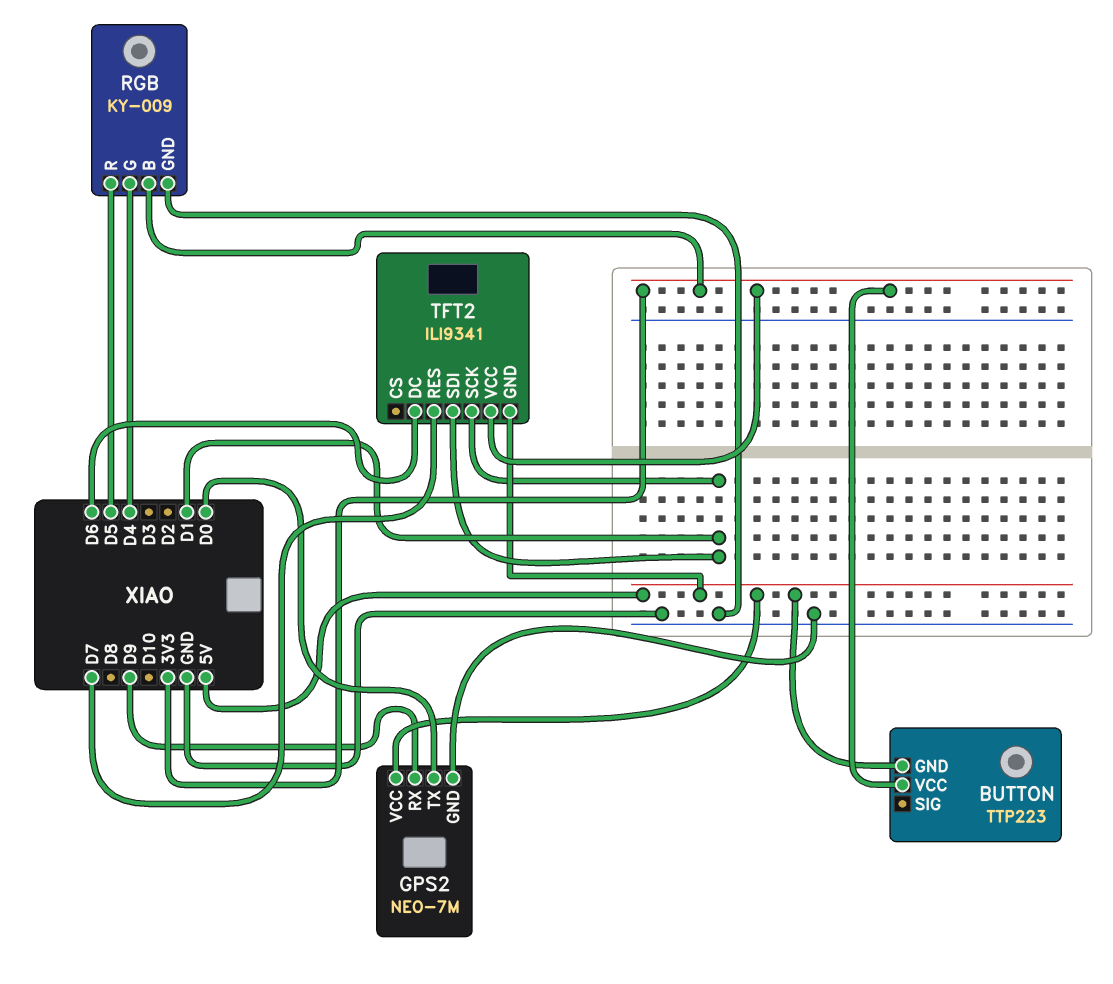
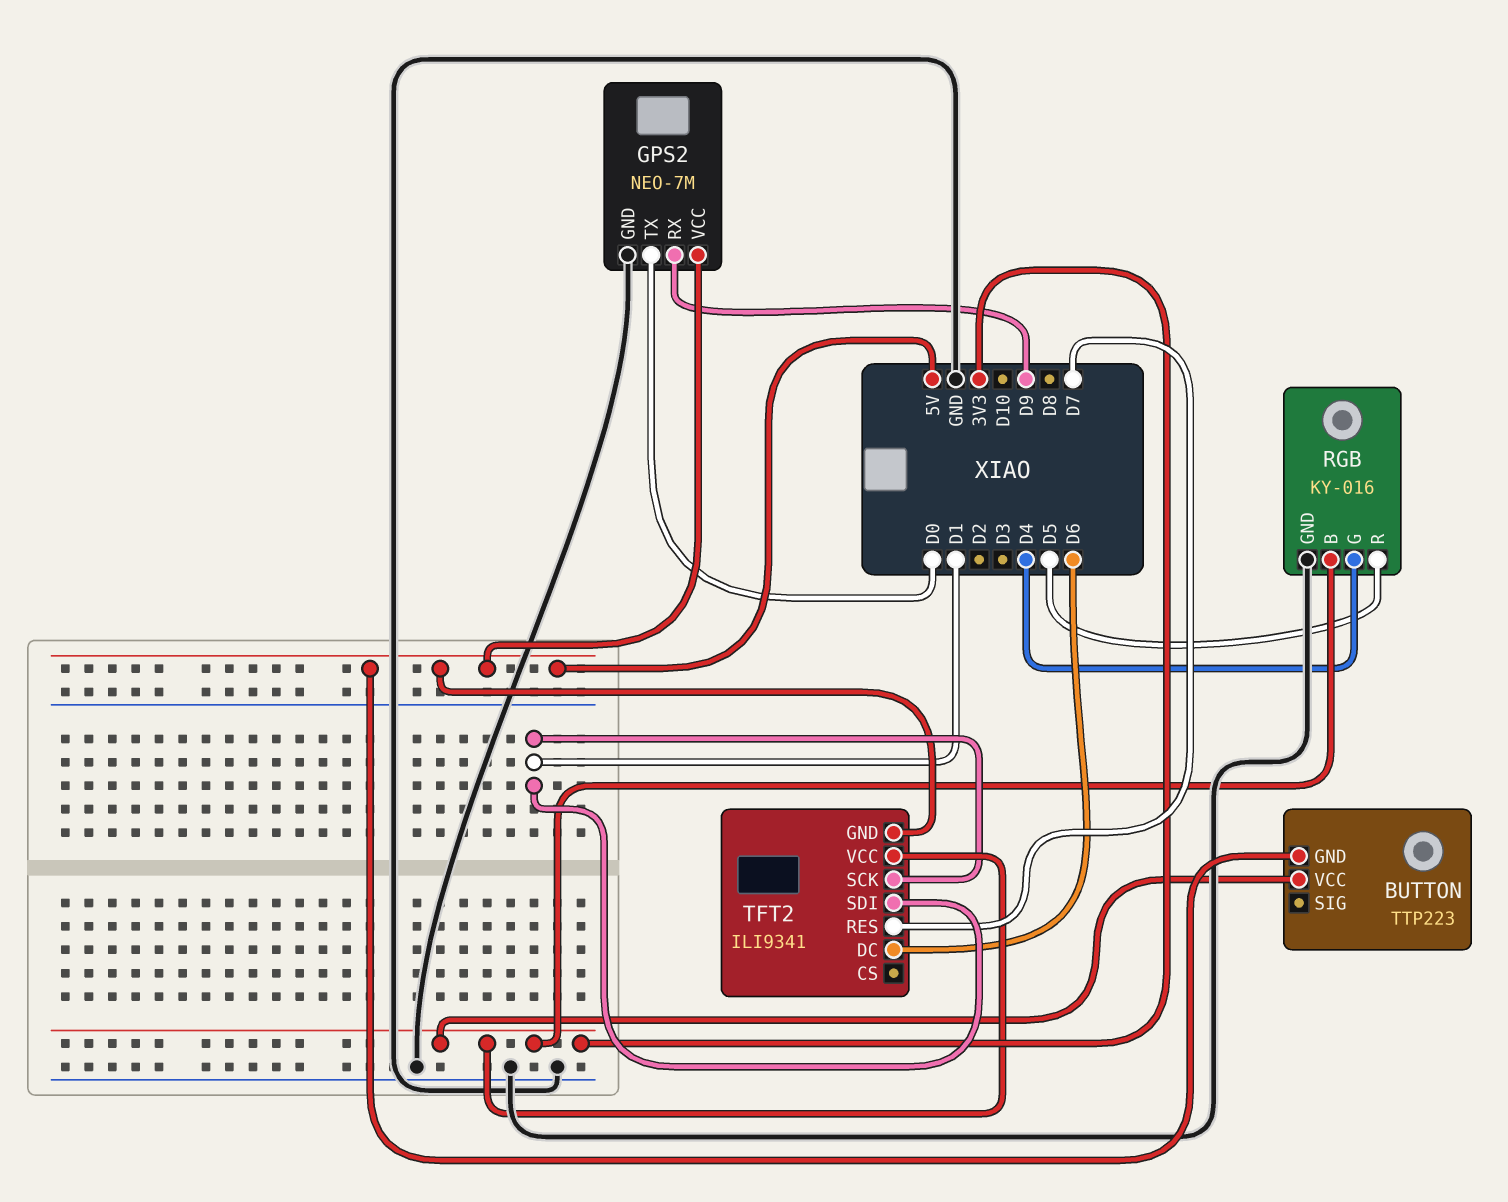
RGB: KY-009 -> KY-016

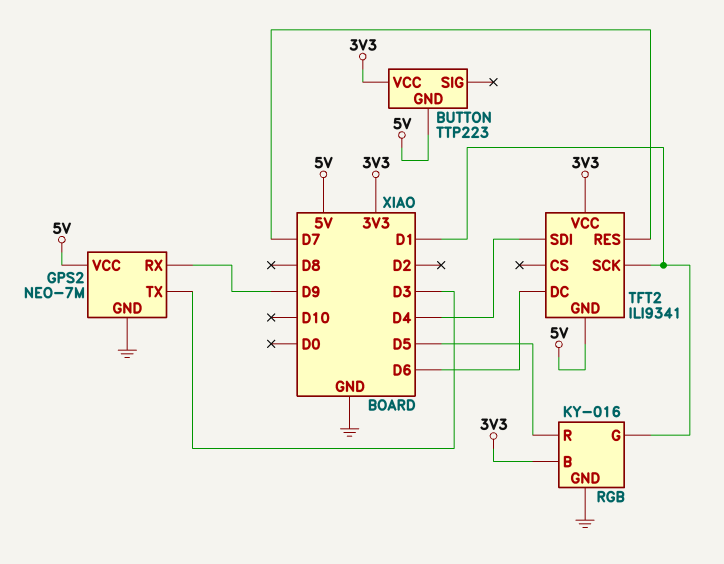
GPS2 pin TX: D0 -> D3
RGB pin G: D4 -> D1
TFT2 pin SDI: D1 -> D4

